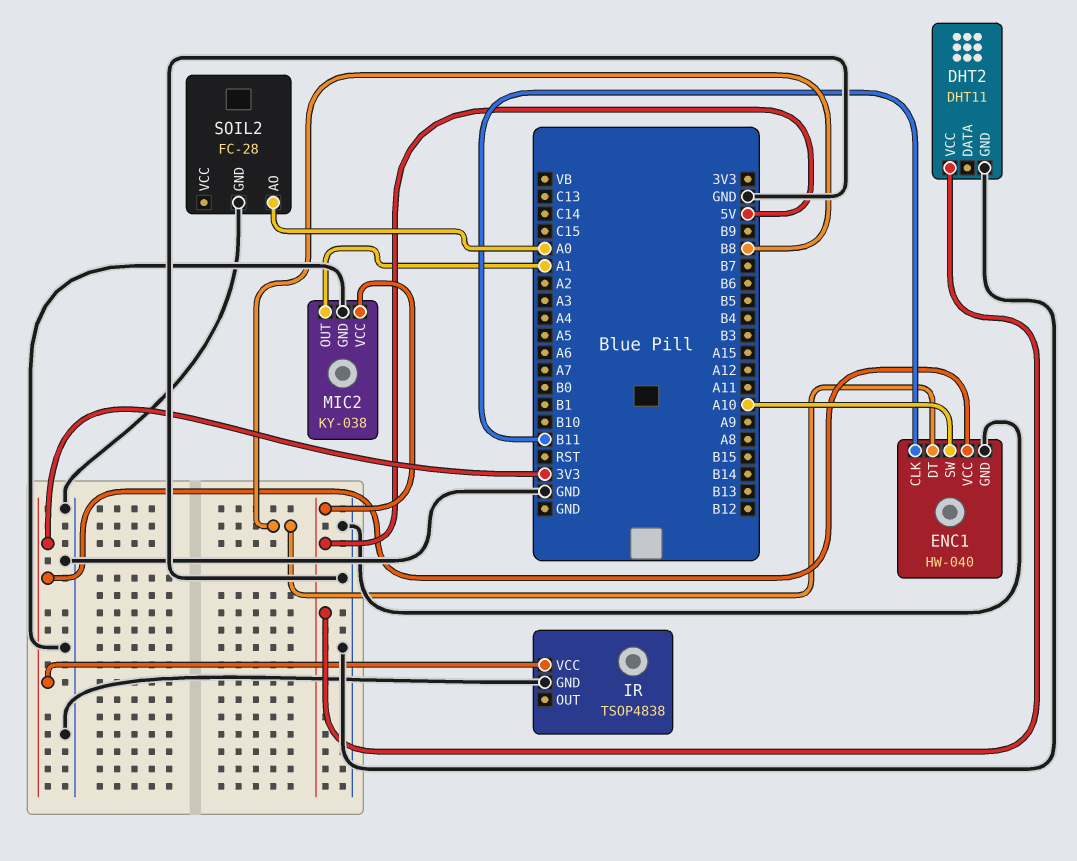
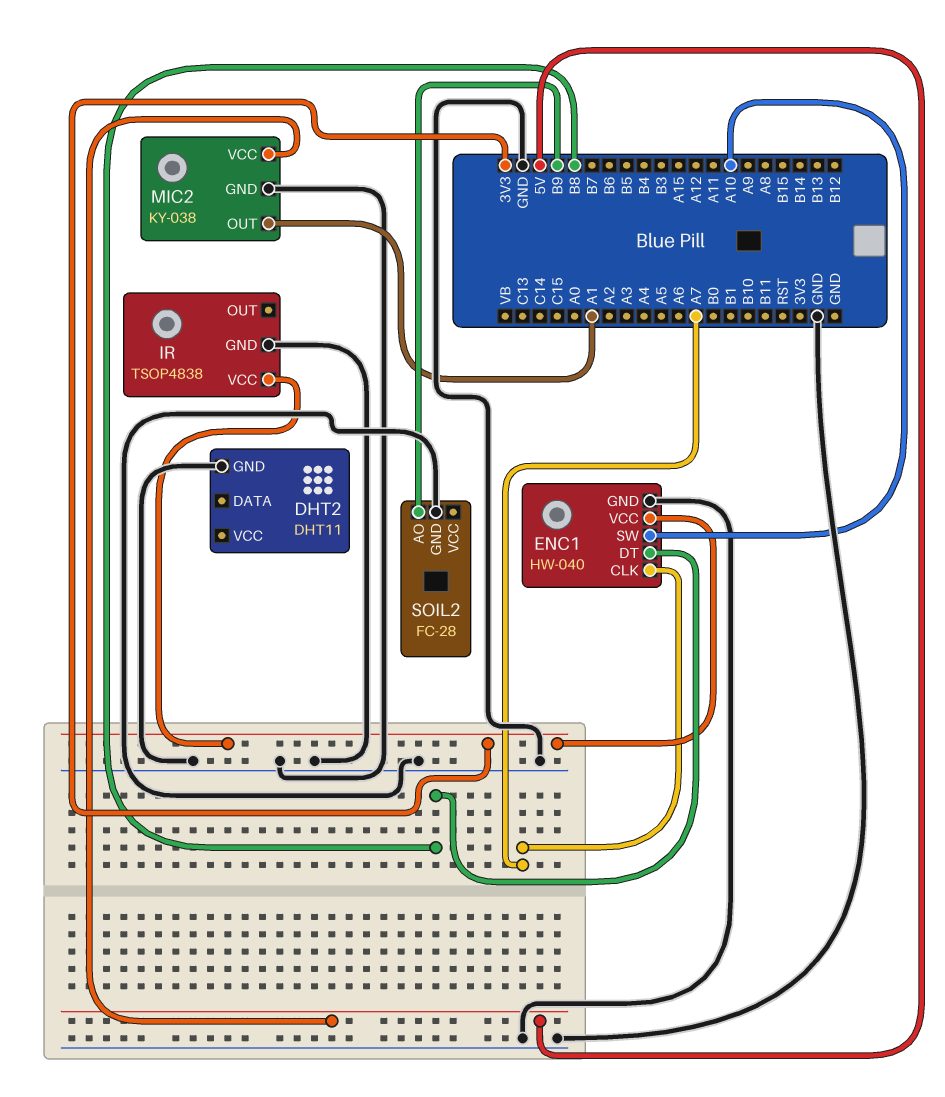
DHT2 pin VCC: 5V -> none
ENC1 pin CLK: B11 -> A7
SOIL2 pin AO: A0 -> B9

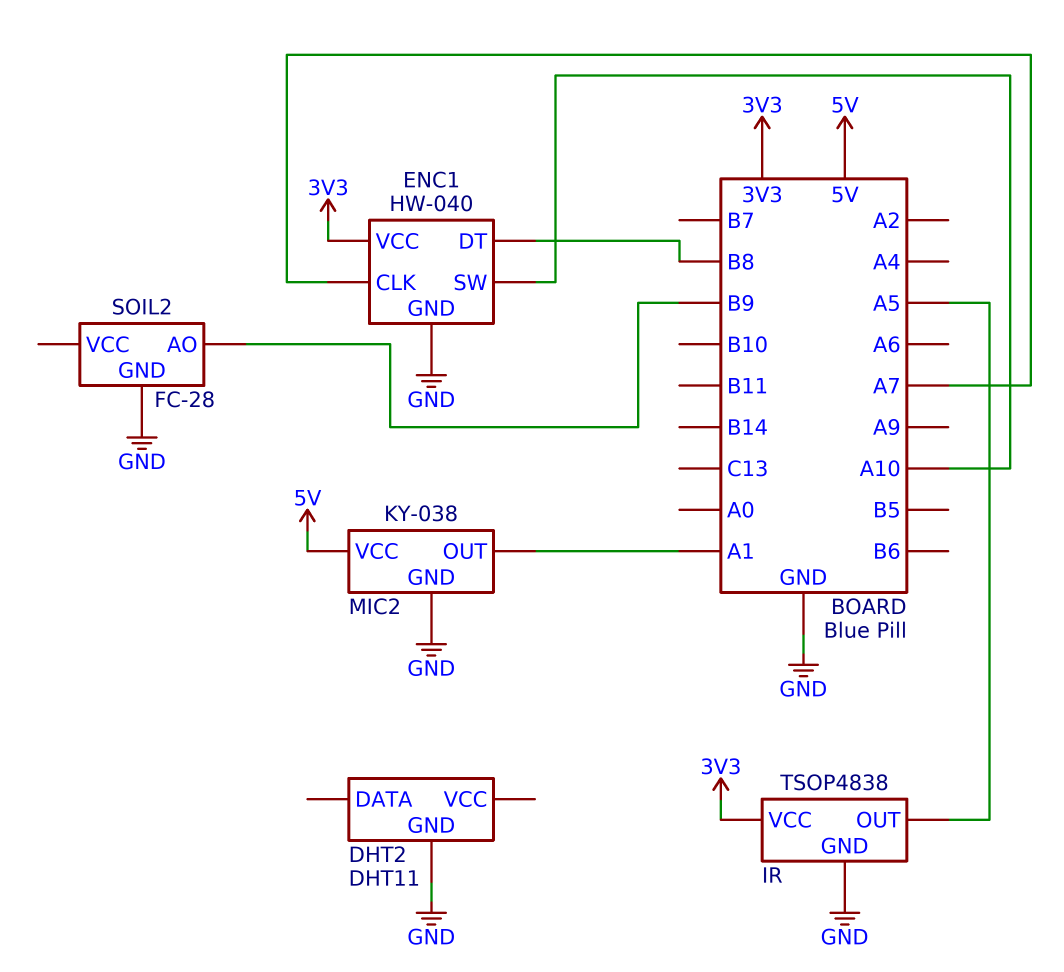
IR pin OUT: none -> A5

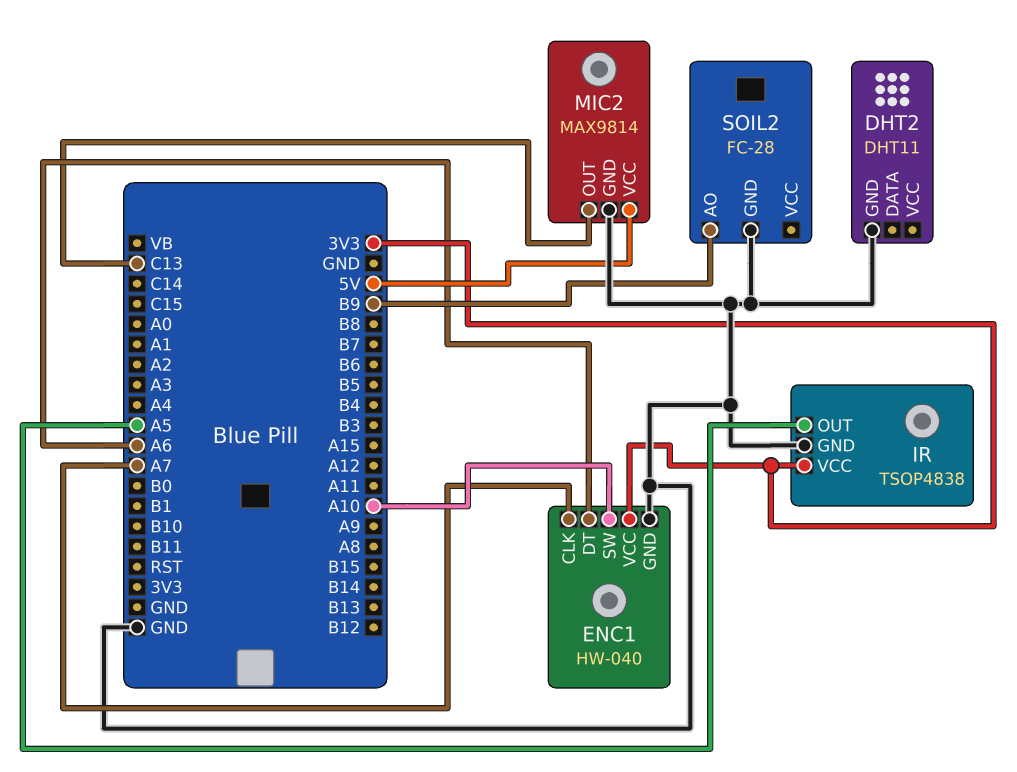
ENC1 pin DT: B8 -> A6
MIC2: KY-038 -> MAX9814
MIC2 pin OUT: A1 -> C13

